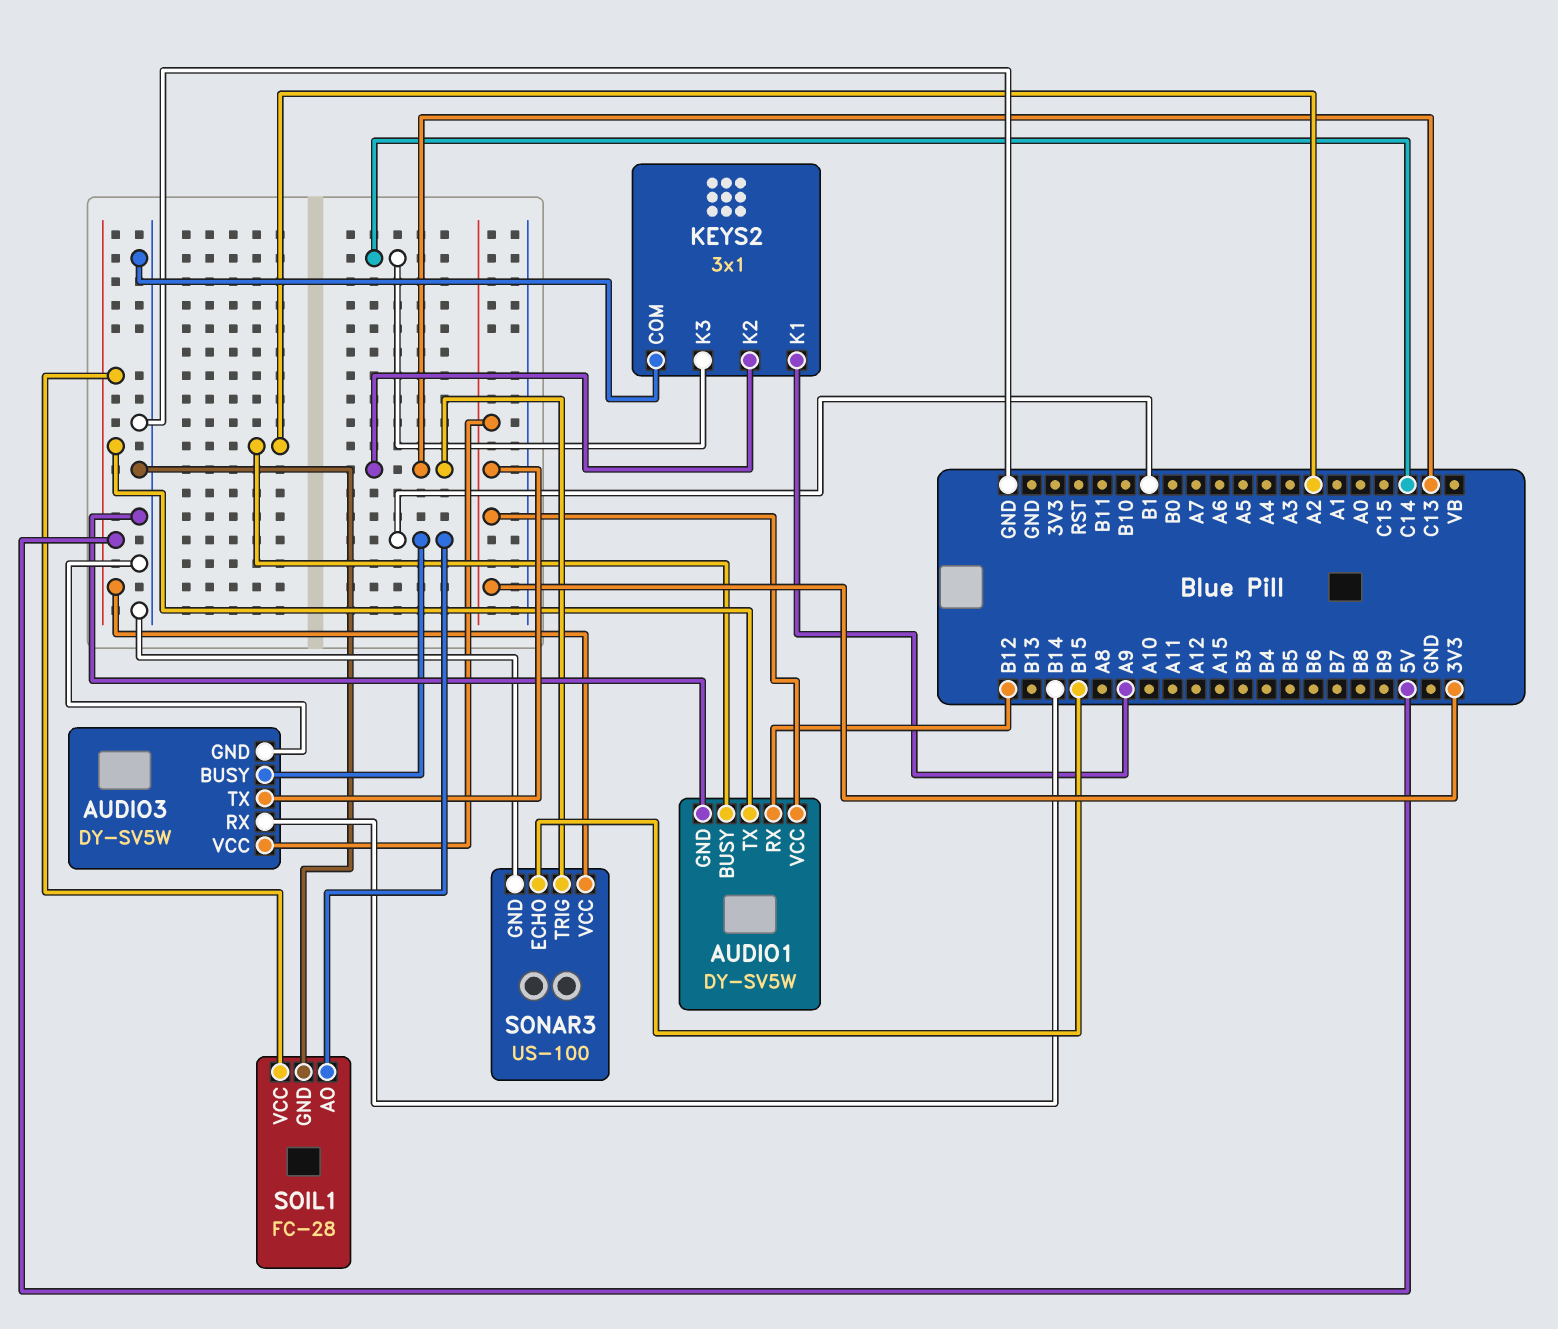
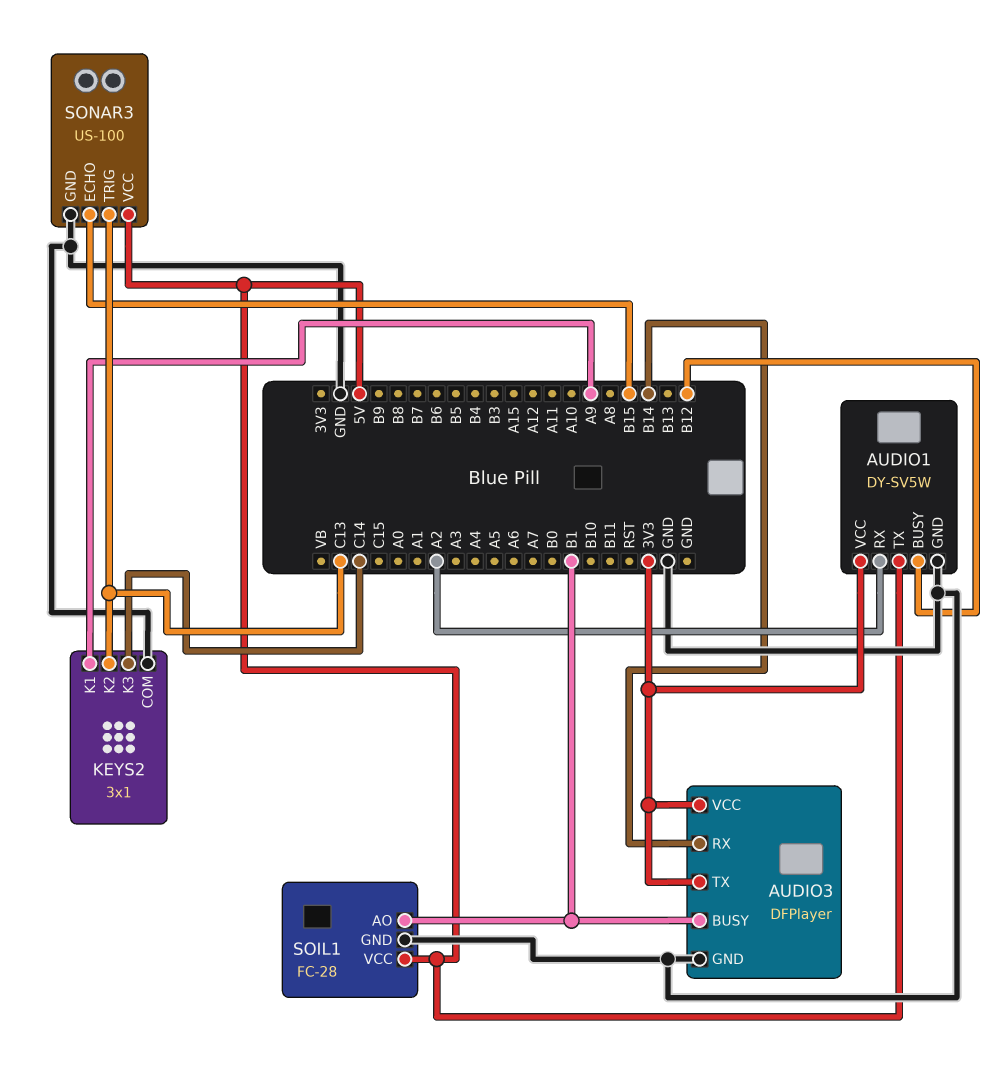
AUDIO1 pin BUSY: A2 -> B12
AUDIO1 pin RX: B12 -> A2
AUDIO3: DY-SV5W -> DFPlayer

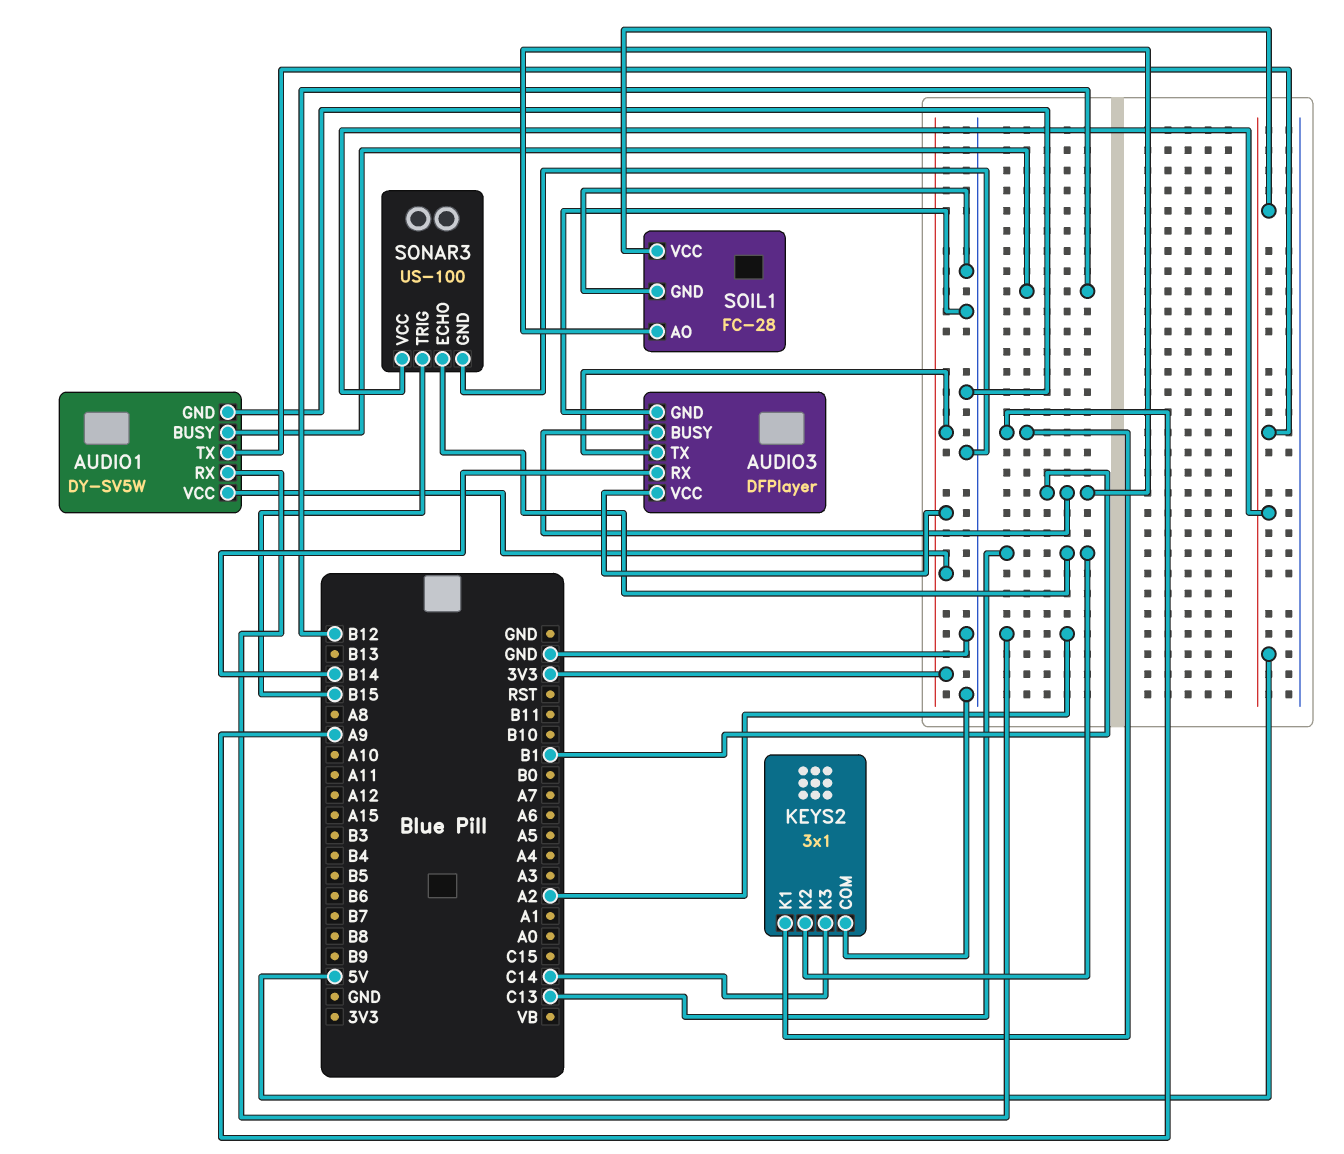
SONAR3 pin ECHO: B15 -> C13
SONAR3 pin TRIG: C13 -> B15

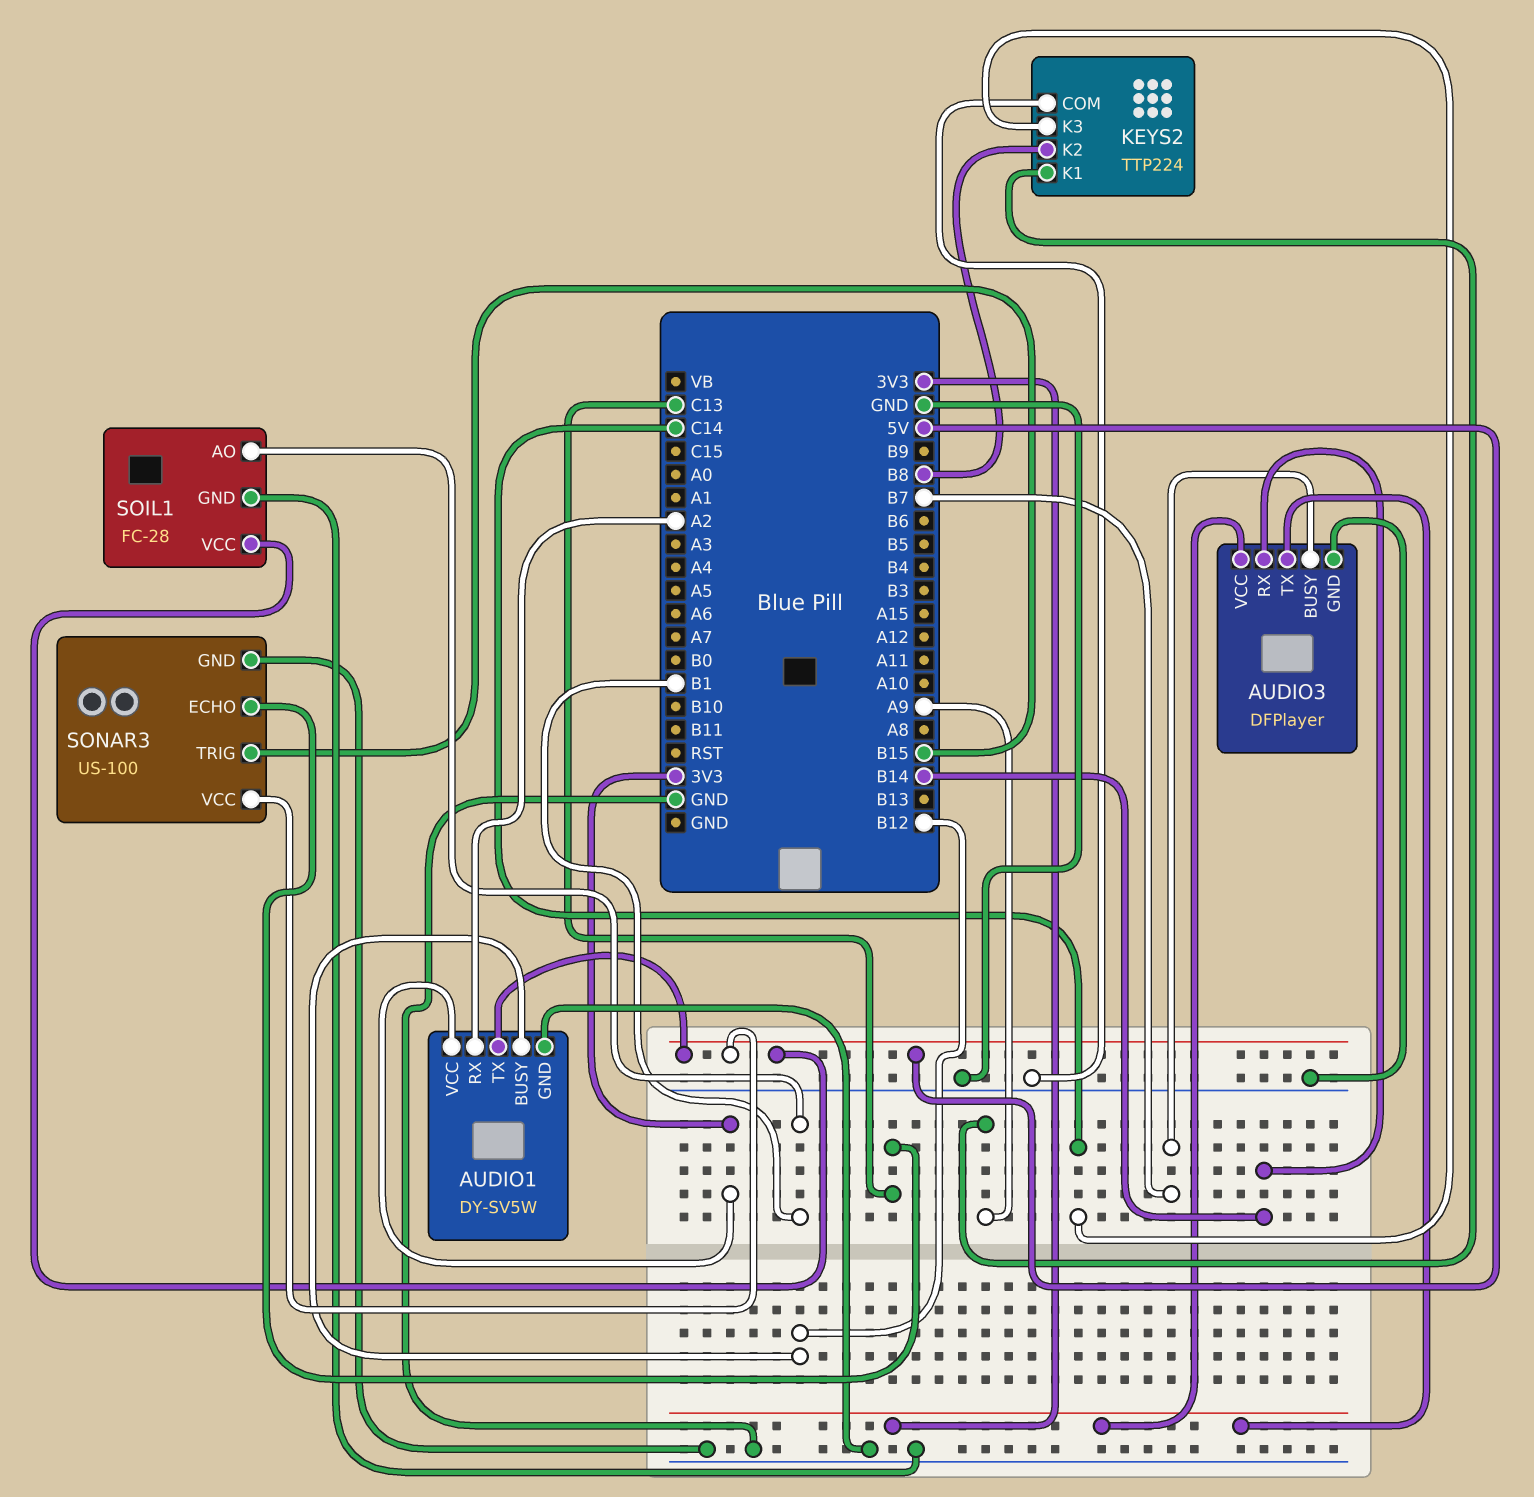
AUDIO3 pin BUSY: B1 -> B7
KEYS2: 3x1 -> TTP224
KEYS2 pin K2: C13 -> B8

